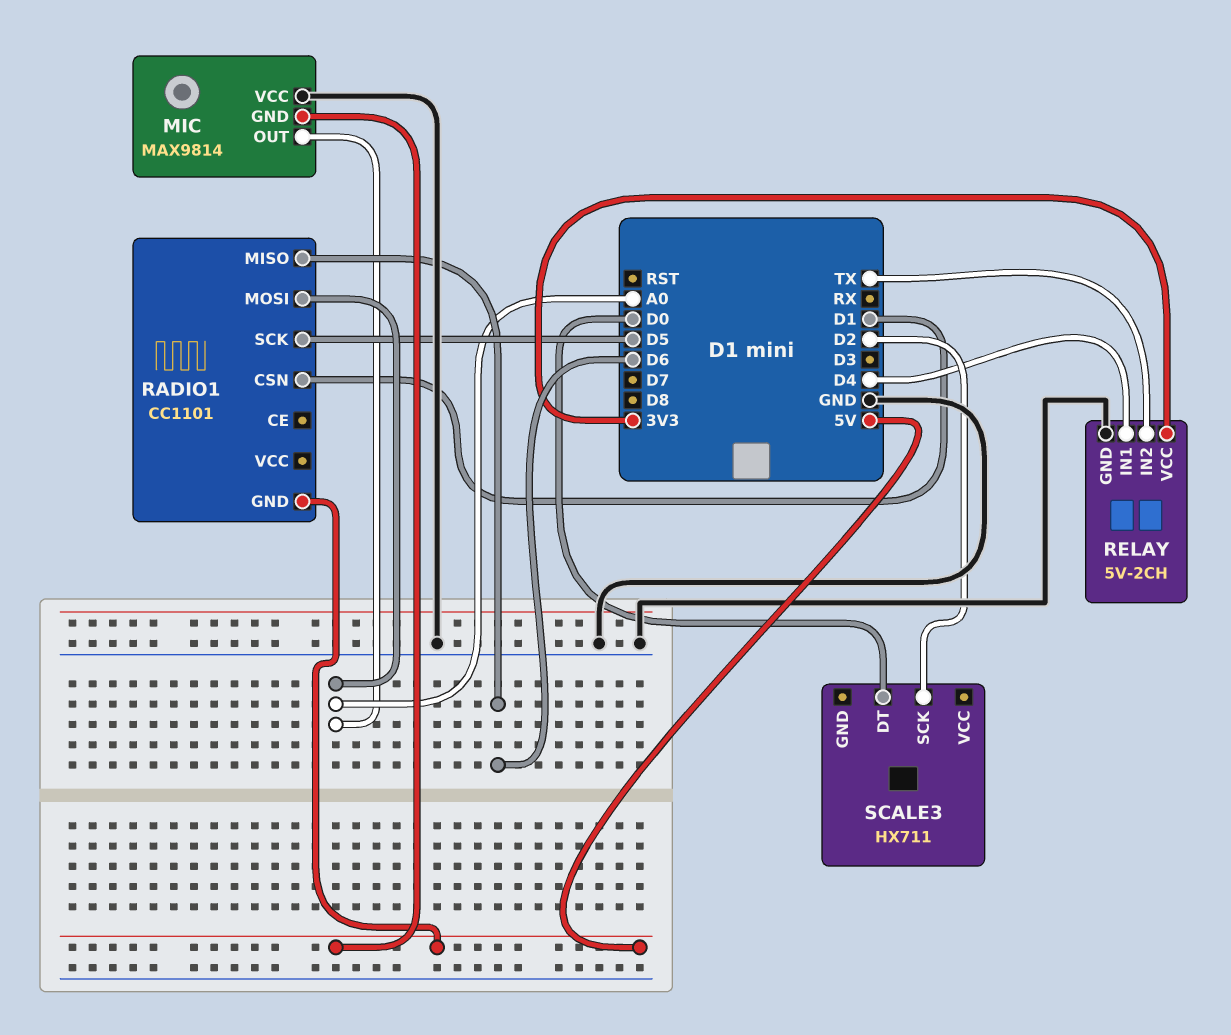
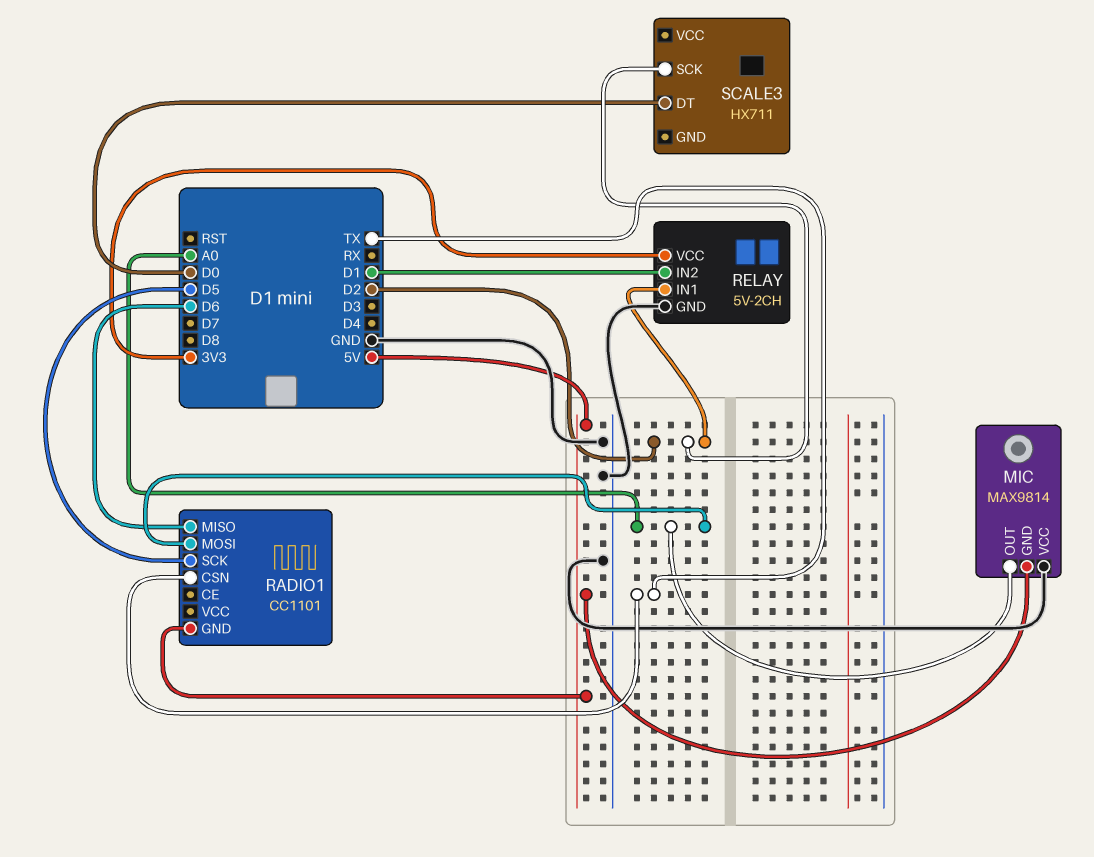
RADIO1 pin CSN: D1 -> TX
RELAY pin IN1: D4 -> D2
RELAY pin IN2: TX -> D1

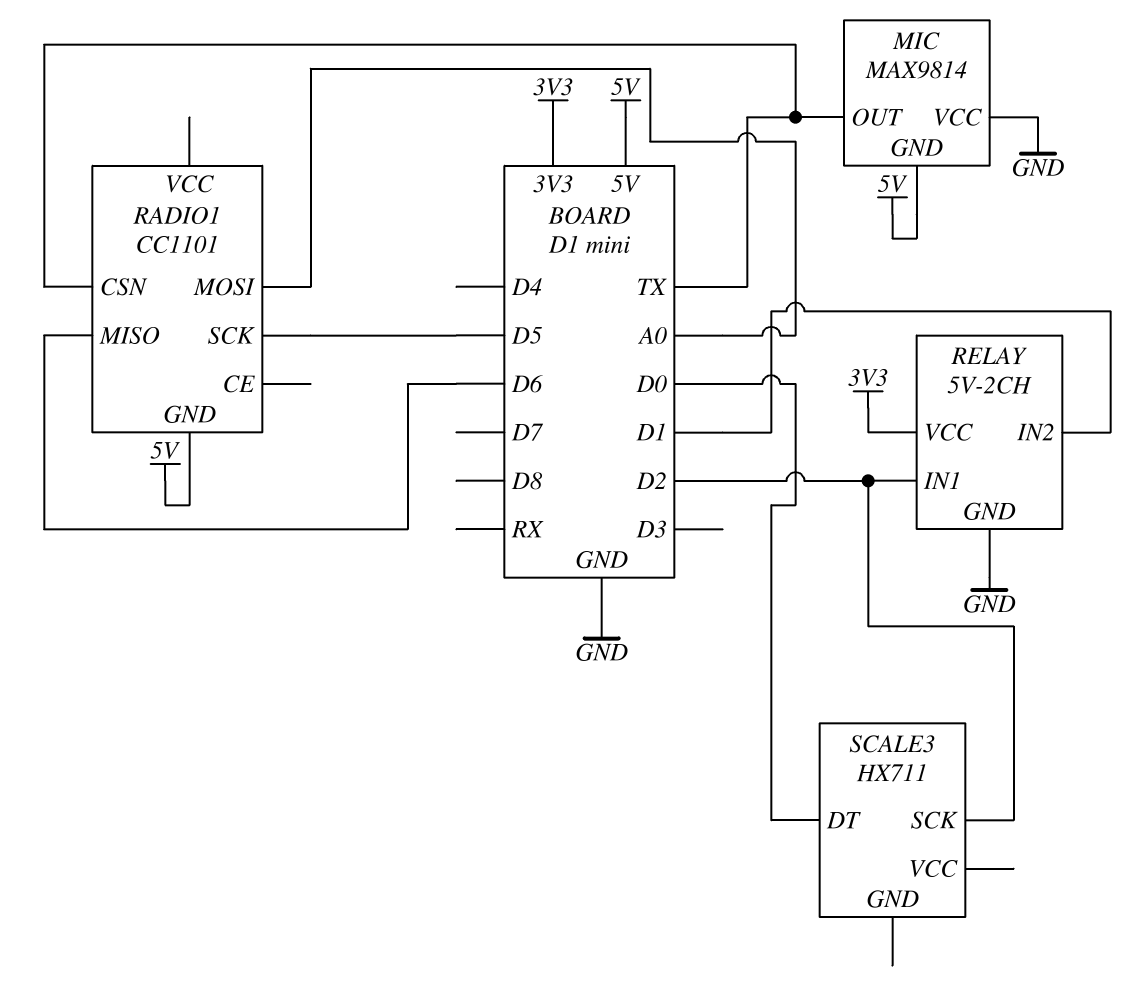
MIC pin OUT: A0 -> TX

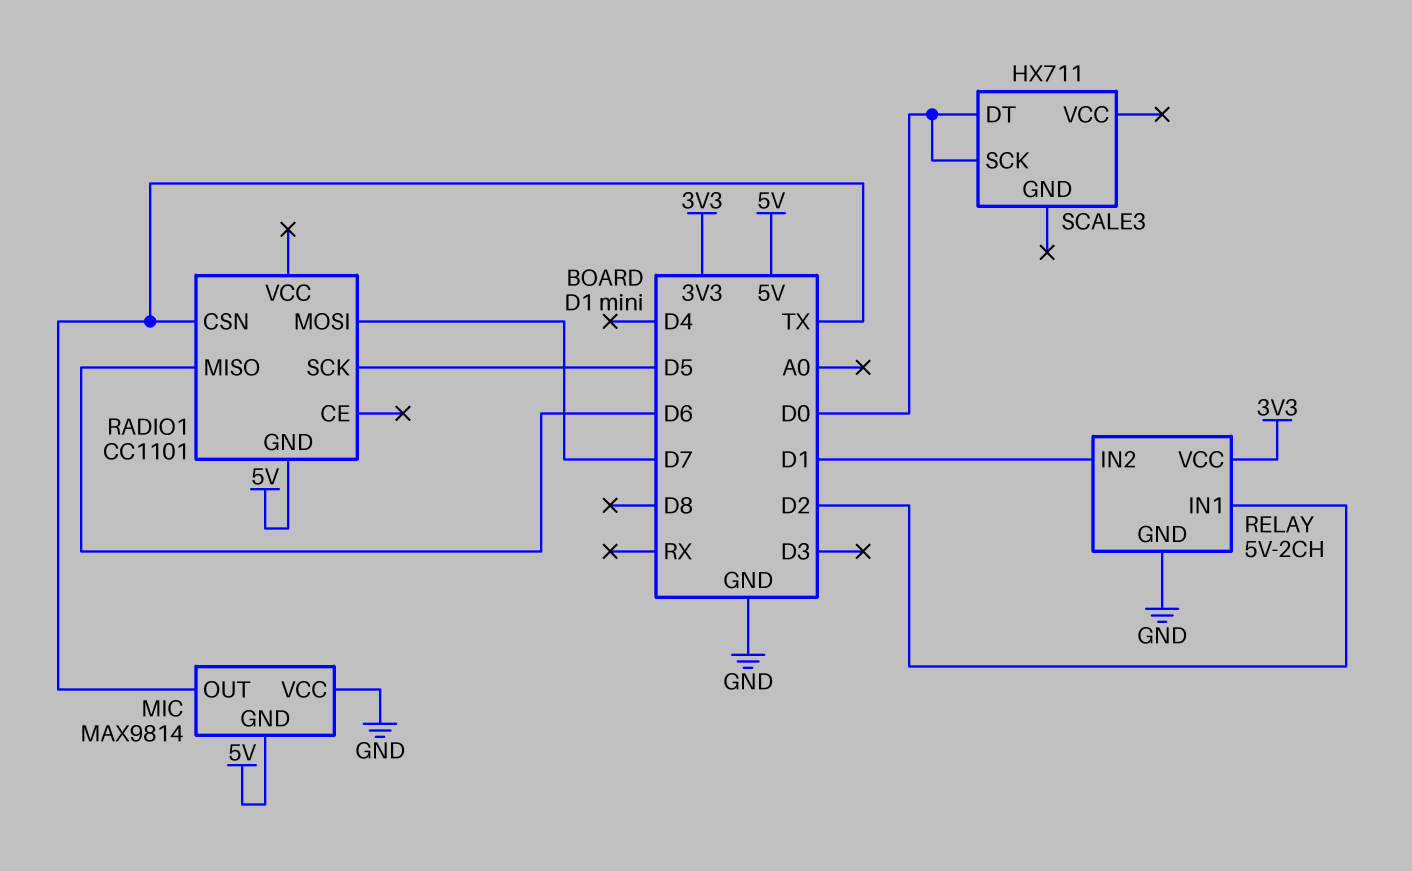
RADIO1 pin MOSI: A0 -> D7
SCALE3 pin SCK: D2 -> D0

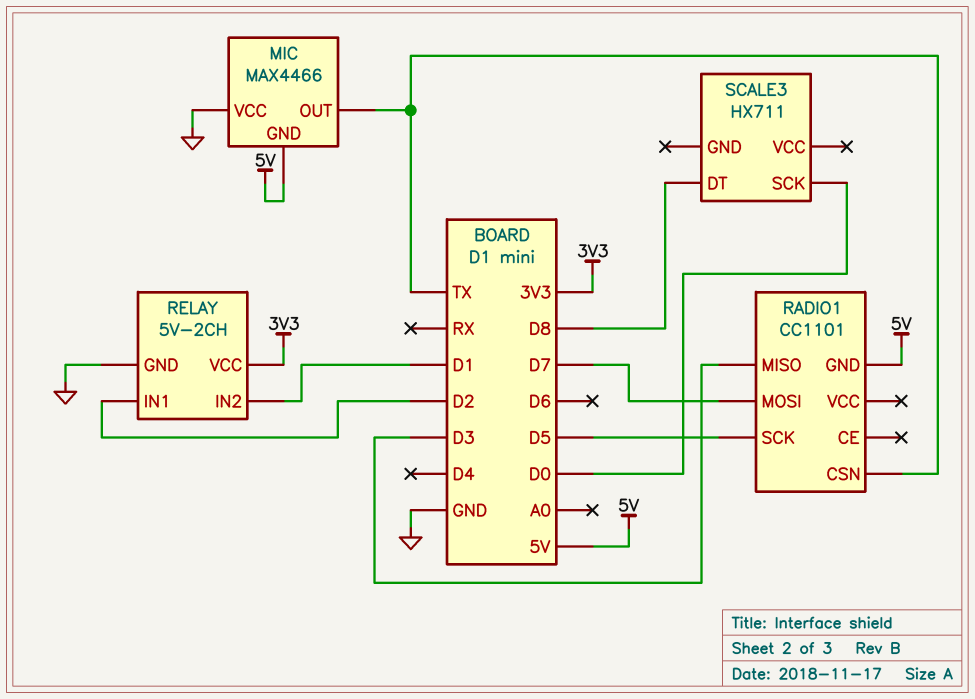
MIC: MAX9814 -> MAX4466
RADIO1 pin MISO: D6 -> D3
SCALE3 pin DT: D0 -> D8

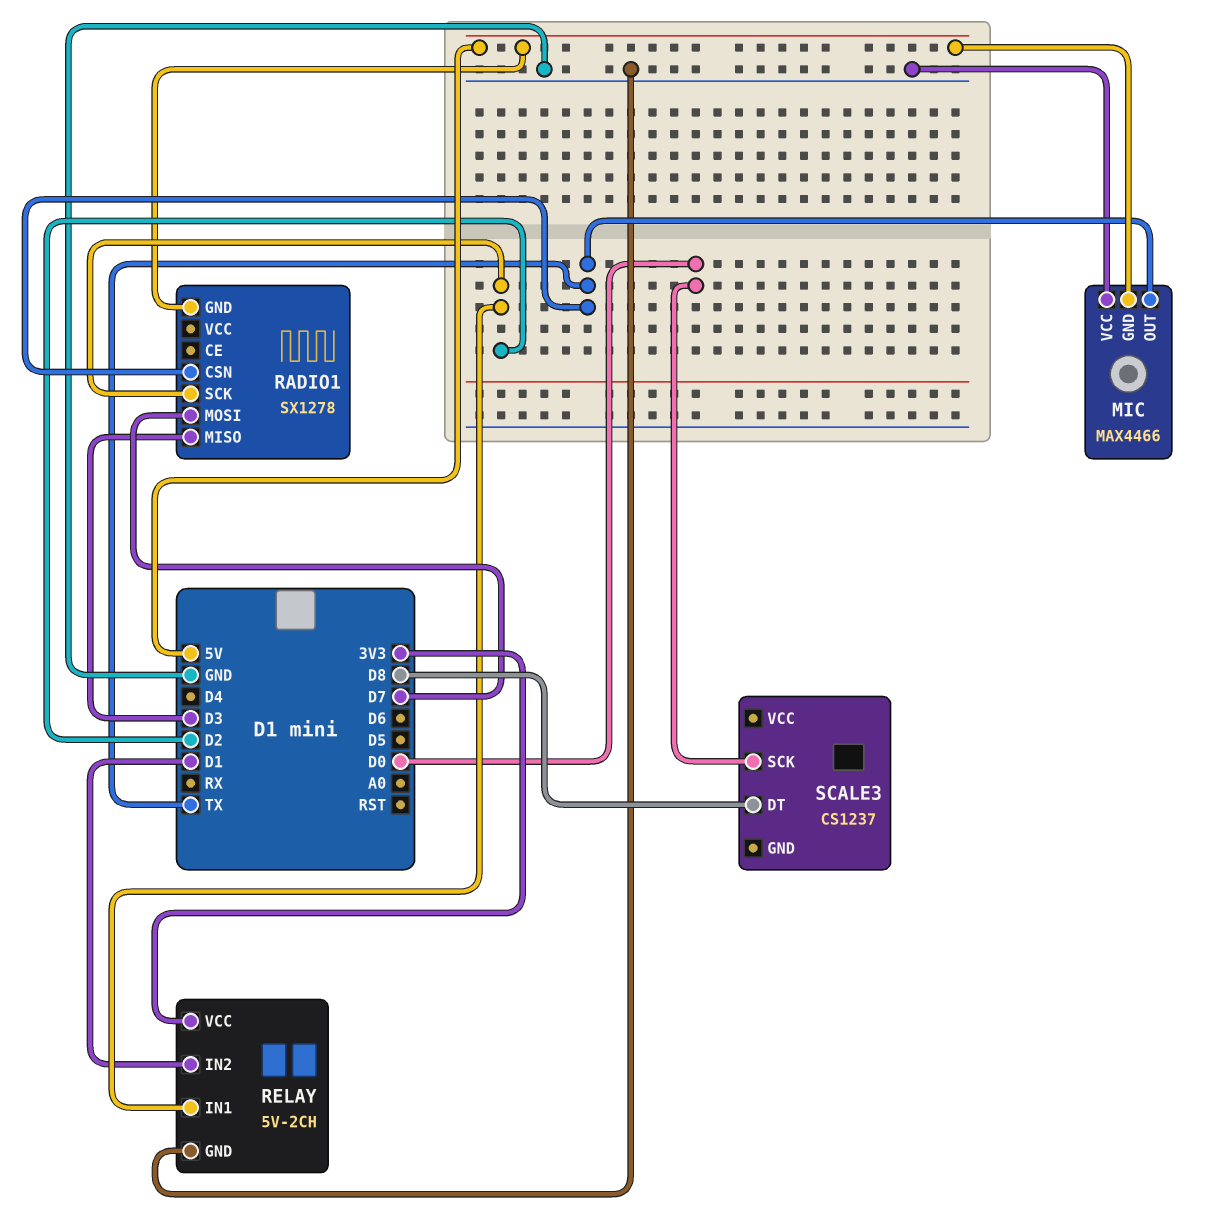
RADIO1: CC1101 -> SX1278
RADIO1 pin SCK: D5 -> D2
SCALE3: HX711 -> CS1237

